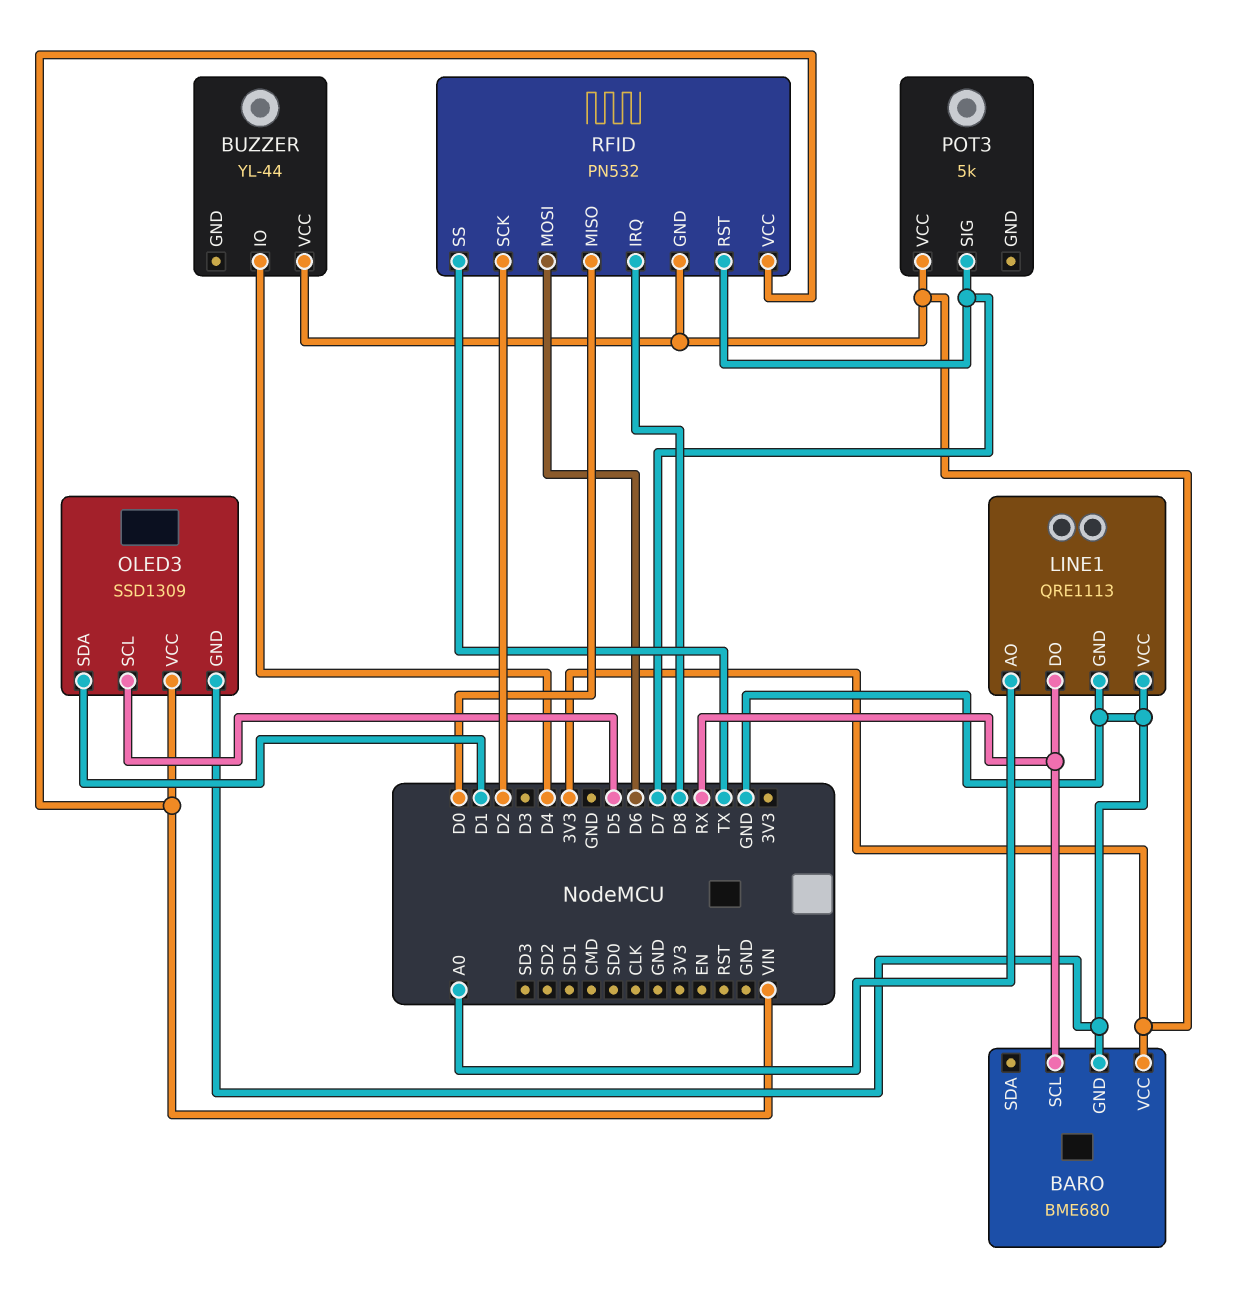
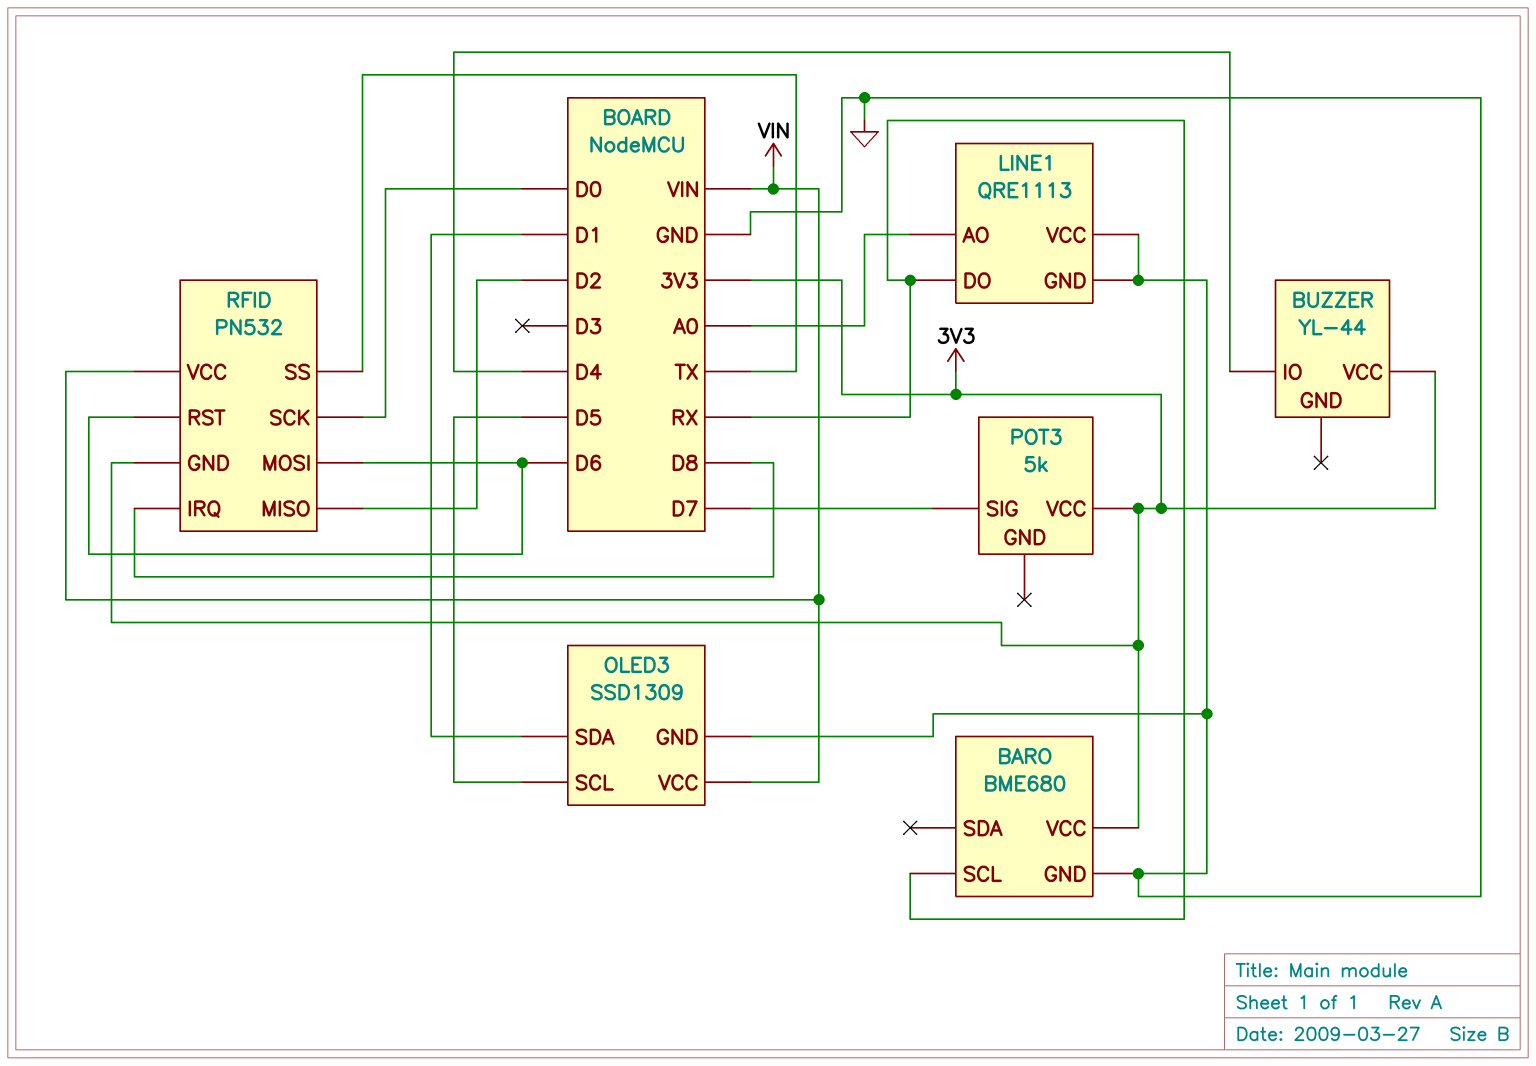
RFID pin MISO: D0 -> D2
RFID pin RST: D7 -> D6
RFID pin SCK: D2 -> D0

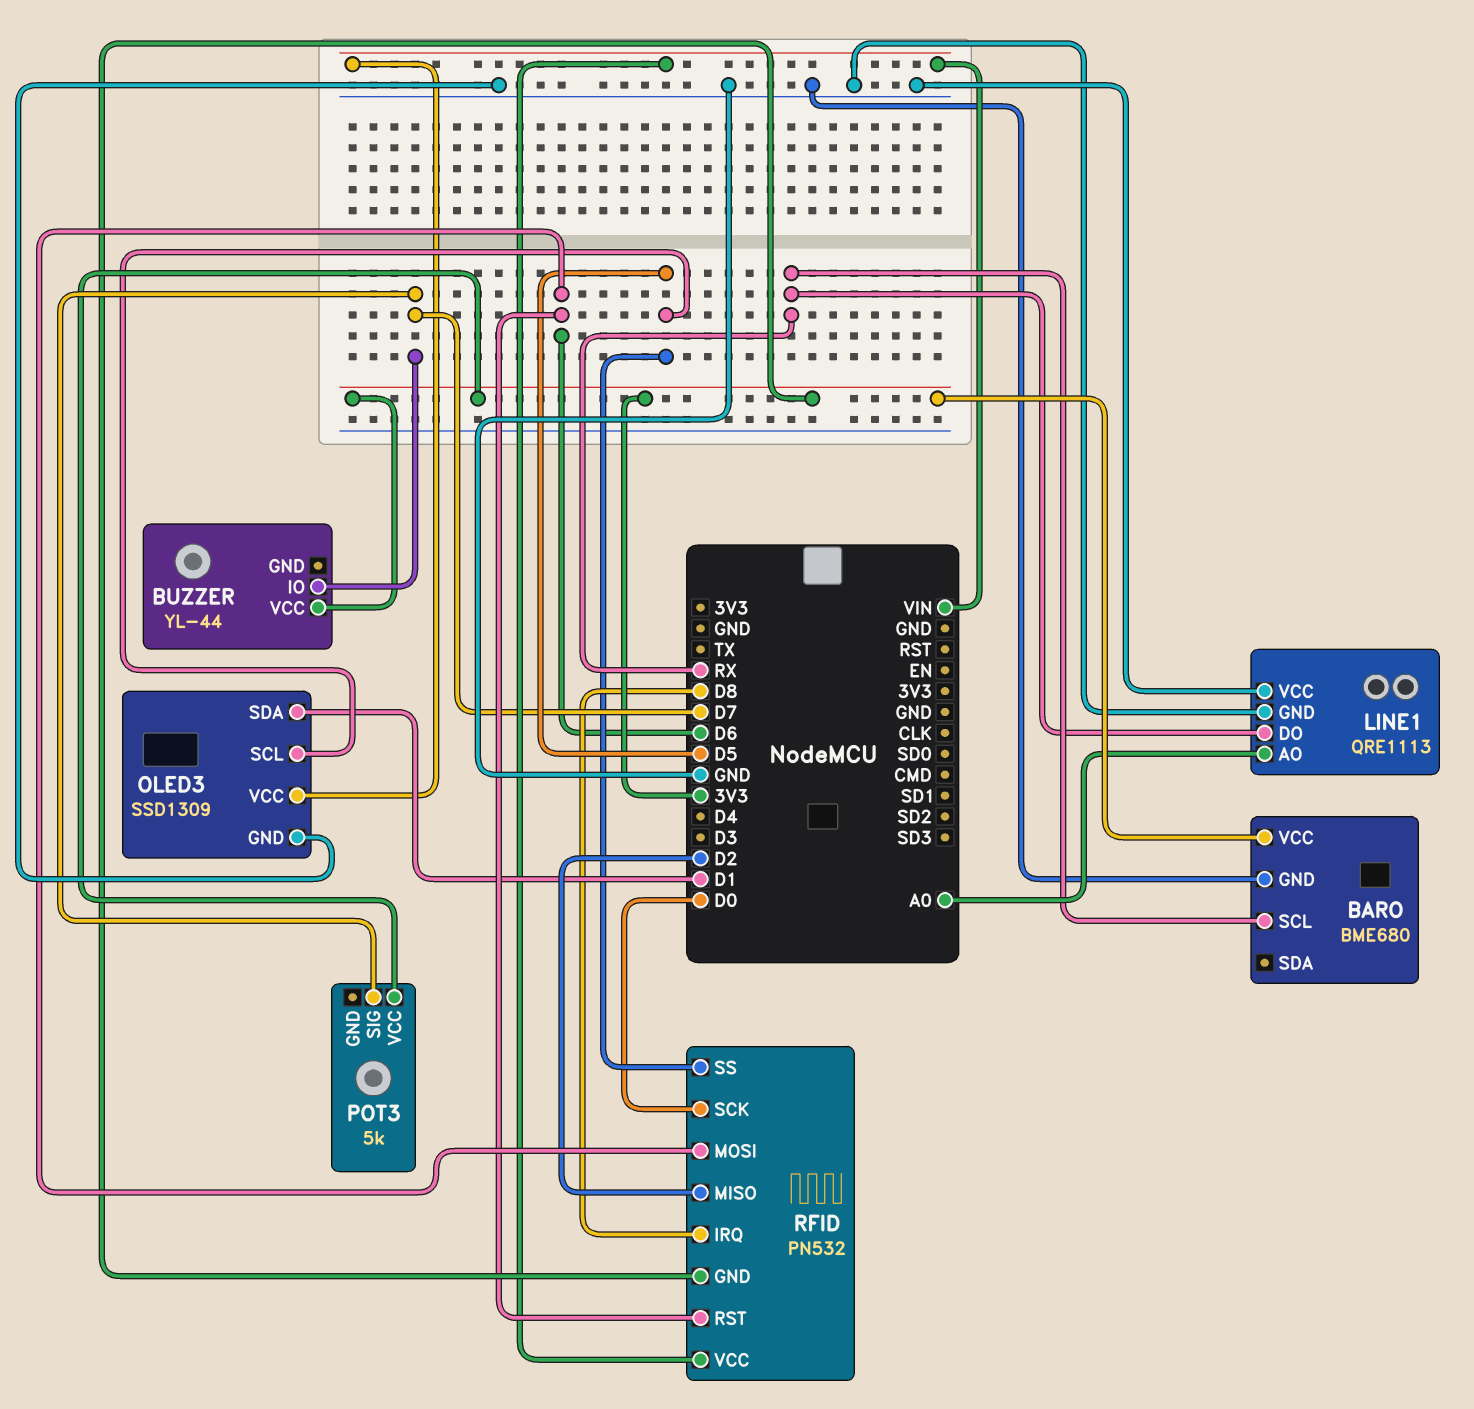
BUZZER pin IO: D4 -> D7
RFID pin SS: TX -> D5

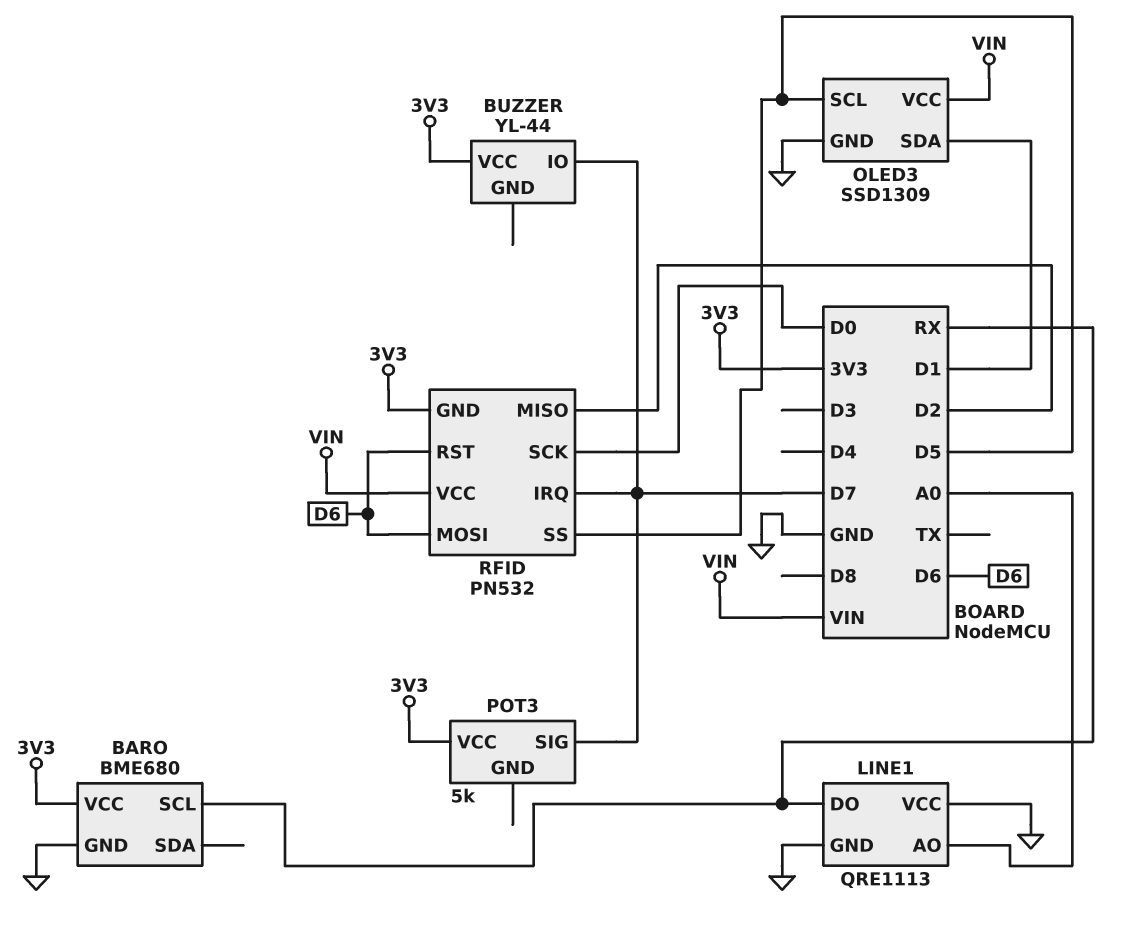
RFID pin IRQ: D8 -> D7

